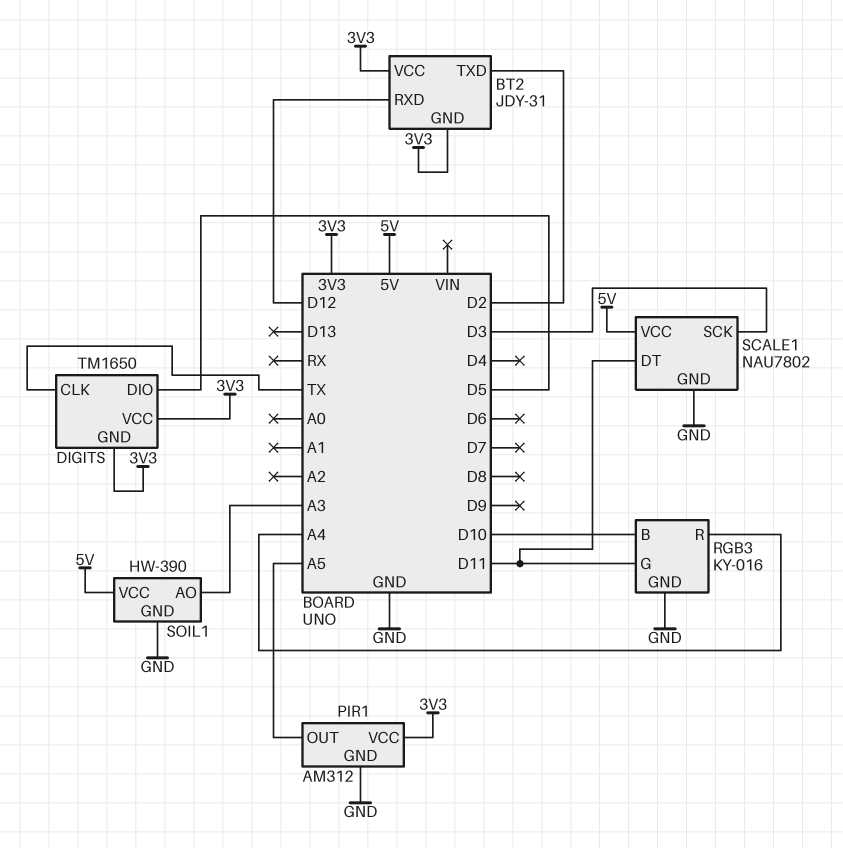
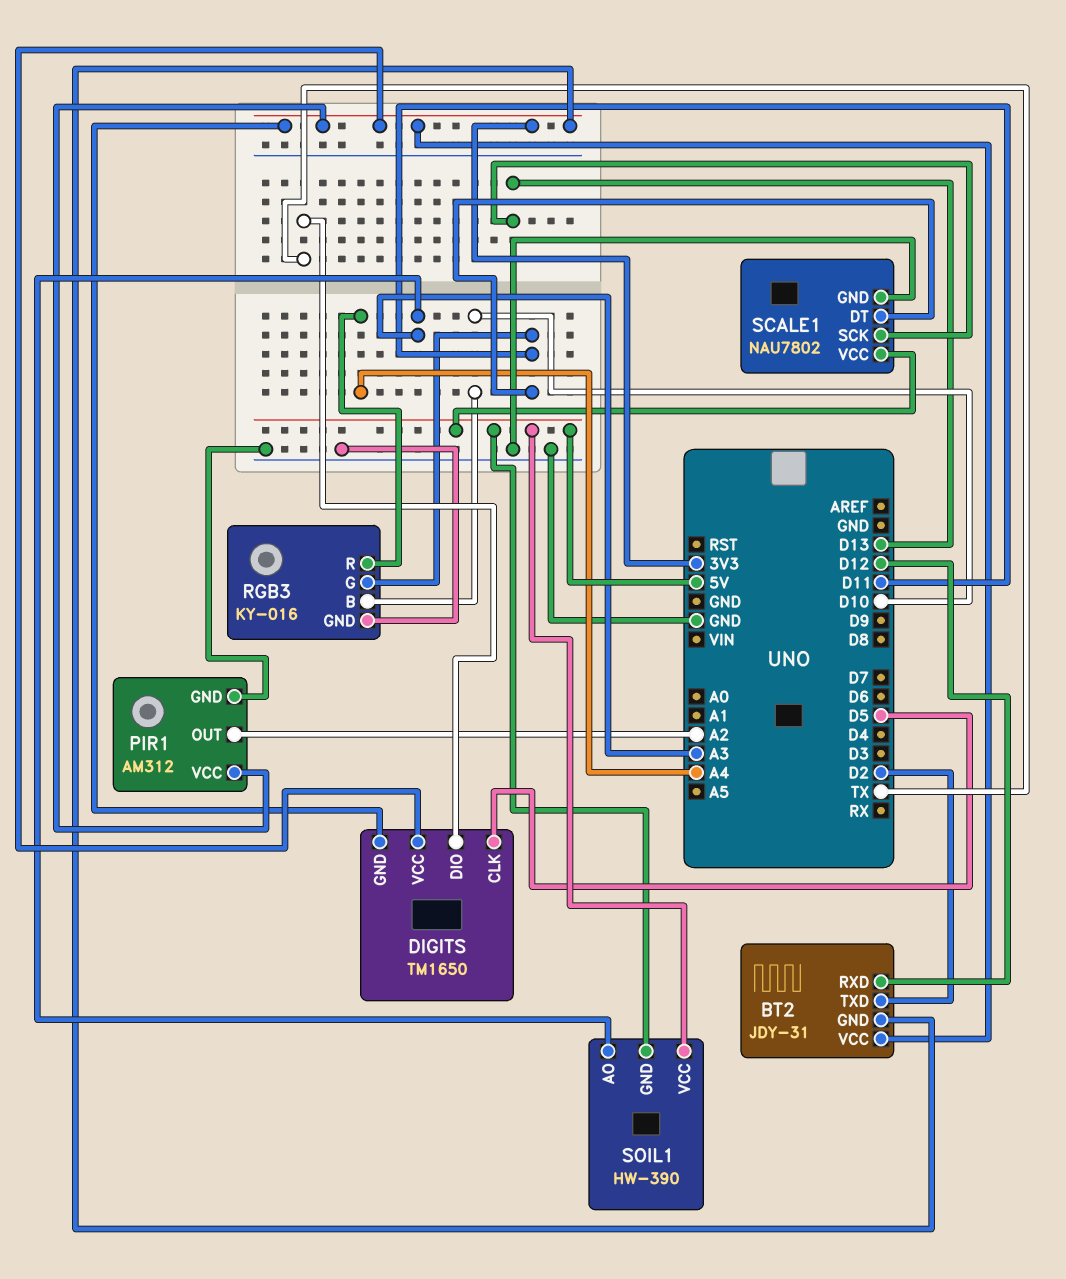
DIGITS pin CLK: TX -> D5
DIGITS pin DIO: D5 -> TX
PIR1 pin OUT: A5 -> A2
SCALE1 pin SCK: D3 -> D13
SOIL1 pin GND: GND -> 5V

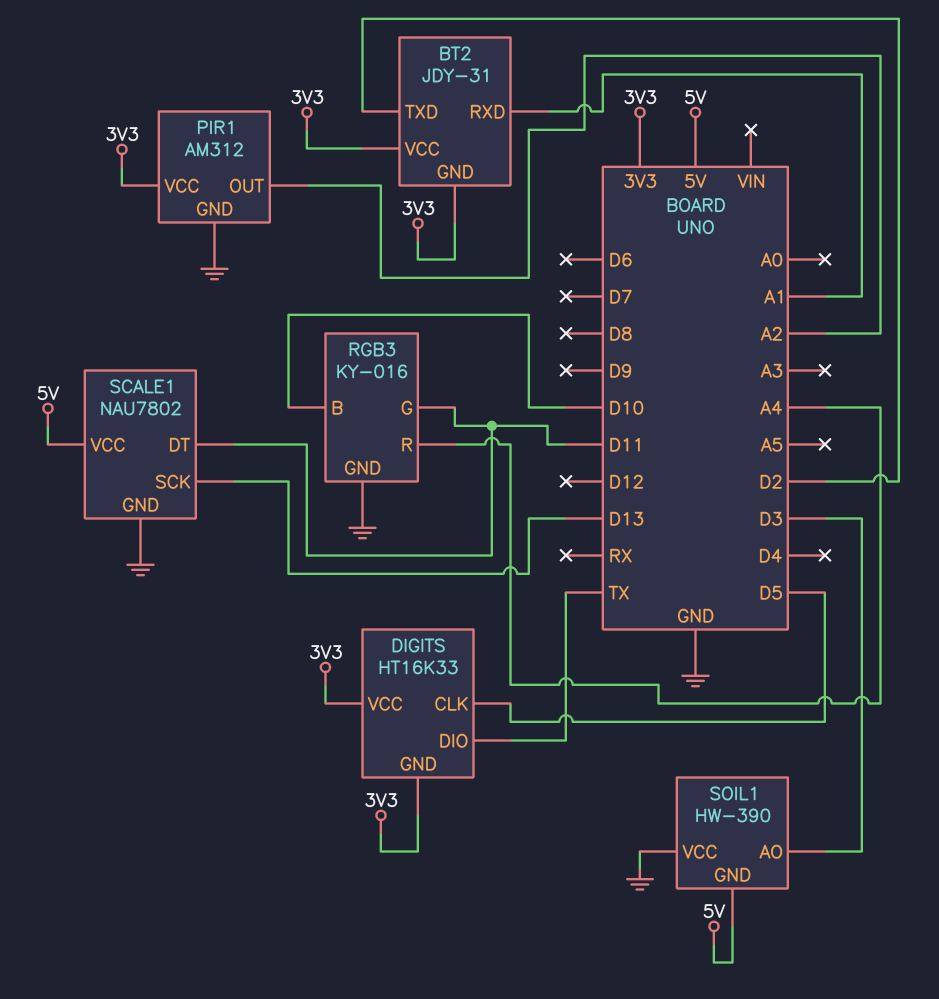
BT2 pin RXD: D12 -> A1
DIGITS: TM1650 -> HT16K33
SOIL1 pin AO: A3 -> D3
SOIL1 pin VCC: 5V -> GND

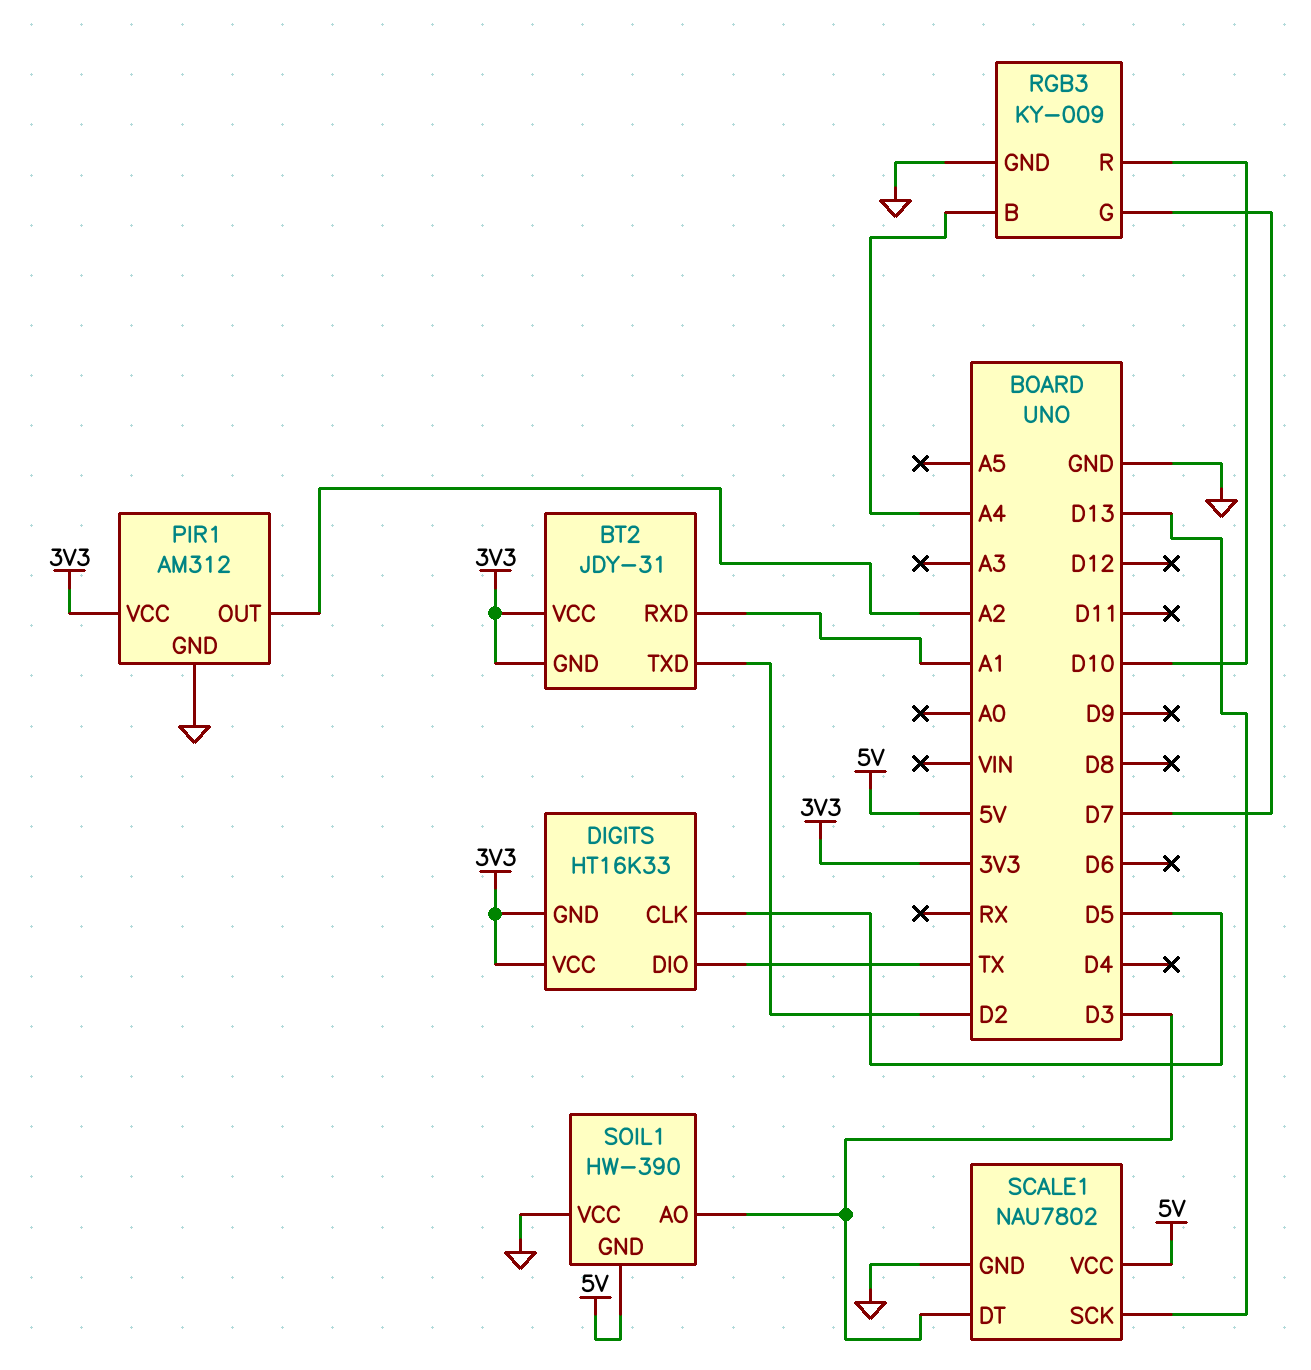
RGB3: KY-016 -> KY-009
RGB3 pin B: D10 -> A4
RGB3 pin G: D11 -> D7
RGB3 pin R: A4 -> D10
SCALE1 pin DT: D11 -> D3

